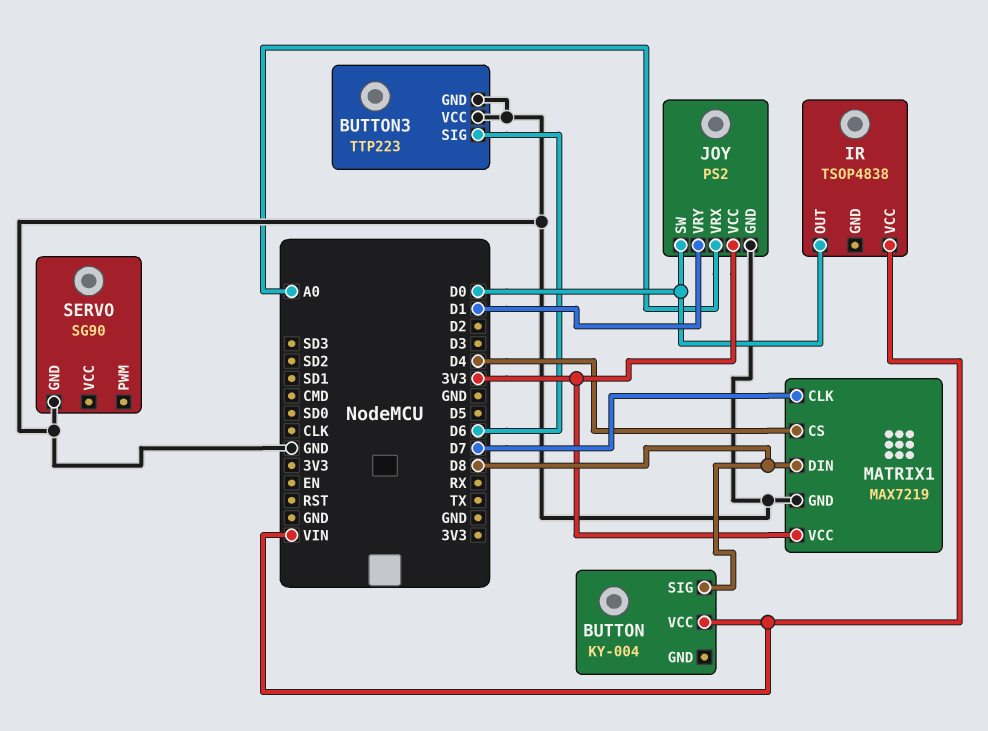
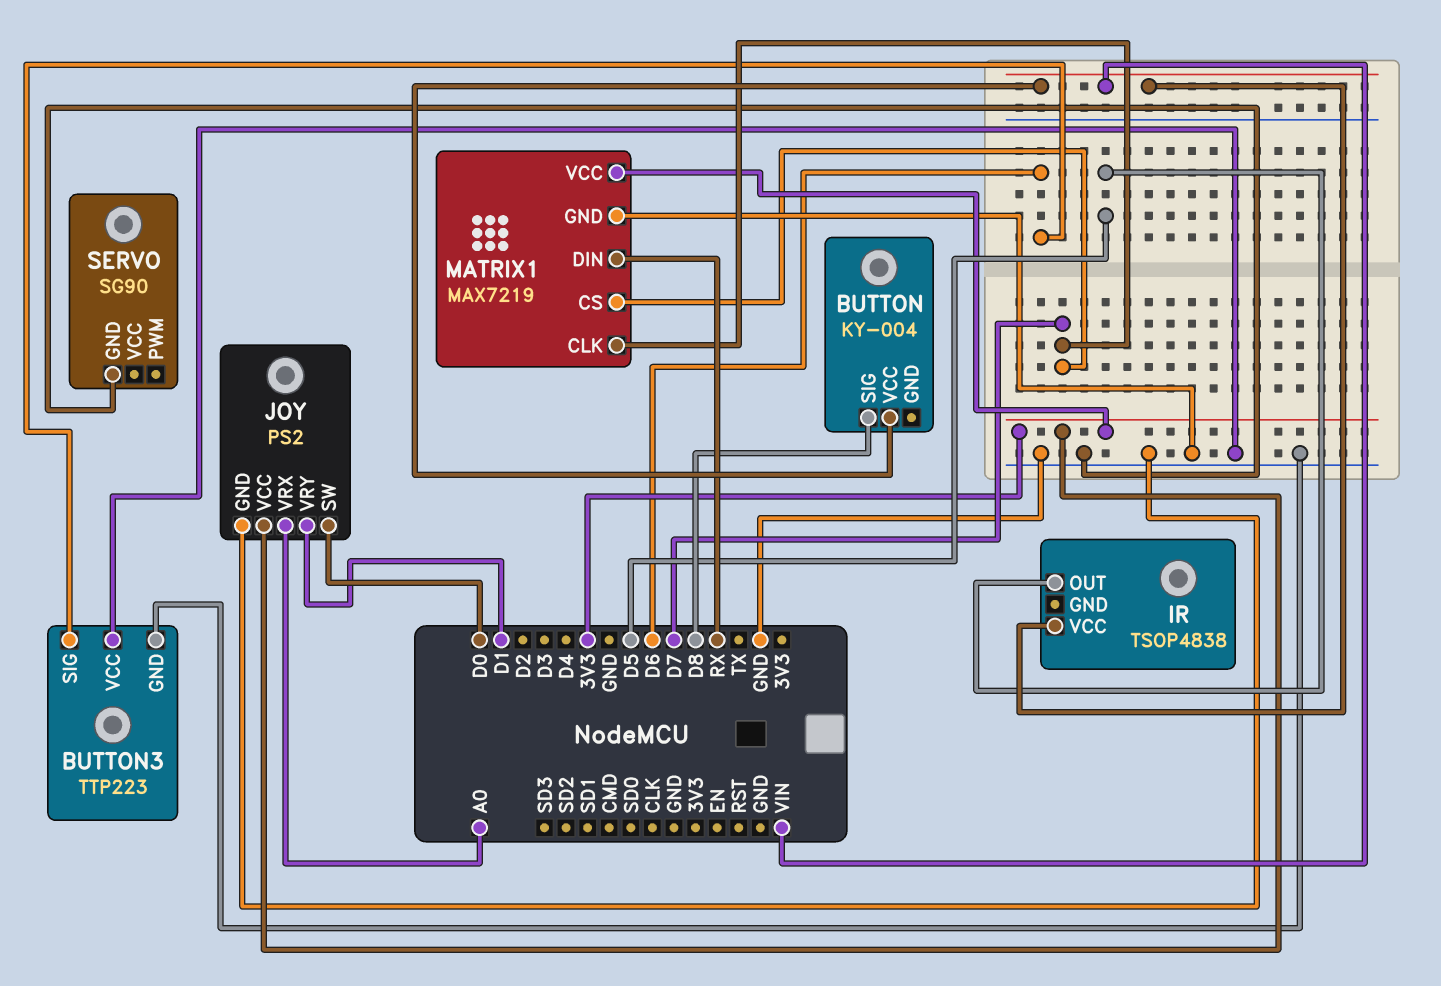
IR pin OUT: D0 -> D5
MATRIX1 pin CS: D4 -> D7
MATRIX1 pin DIN: D8 -> RX

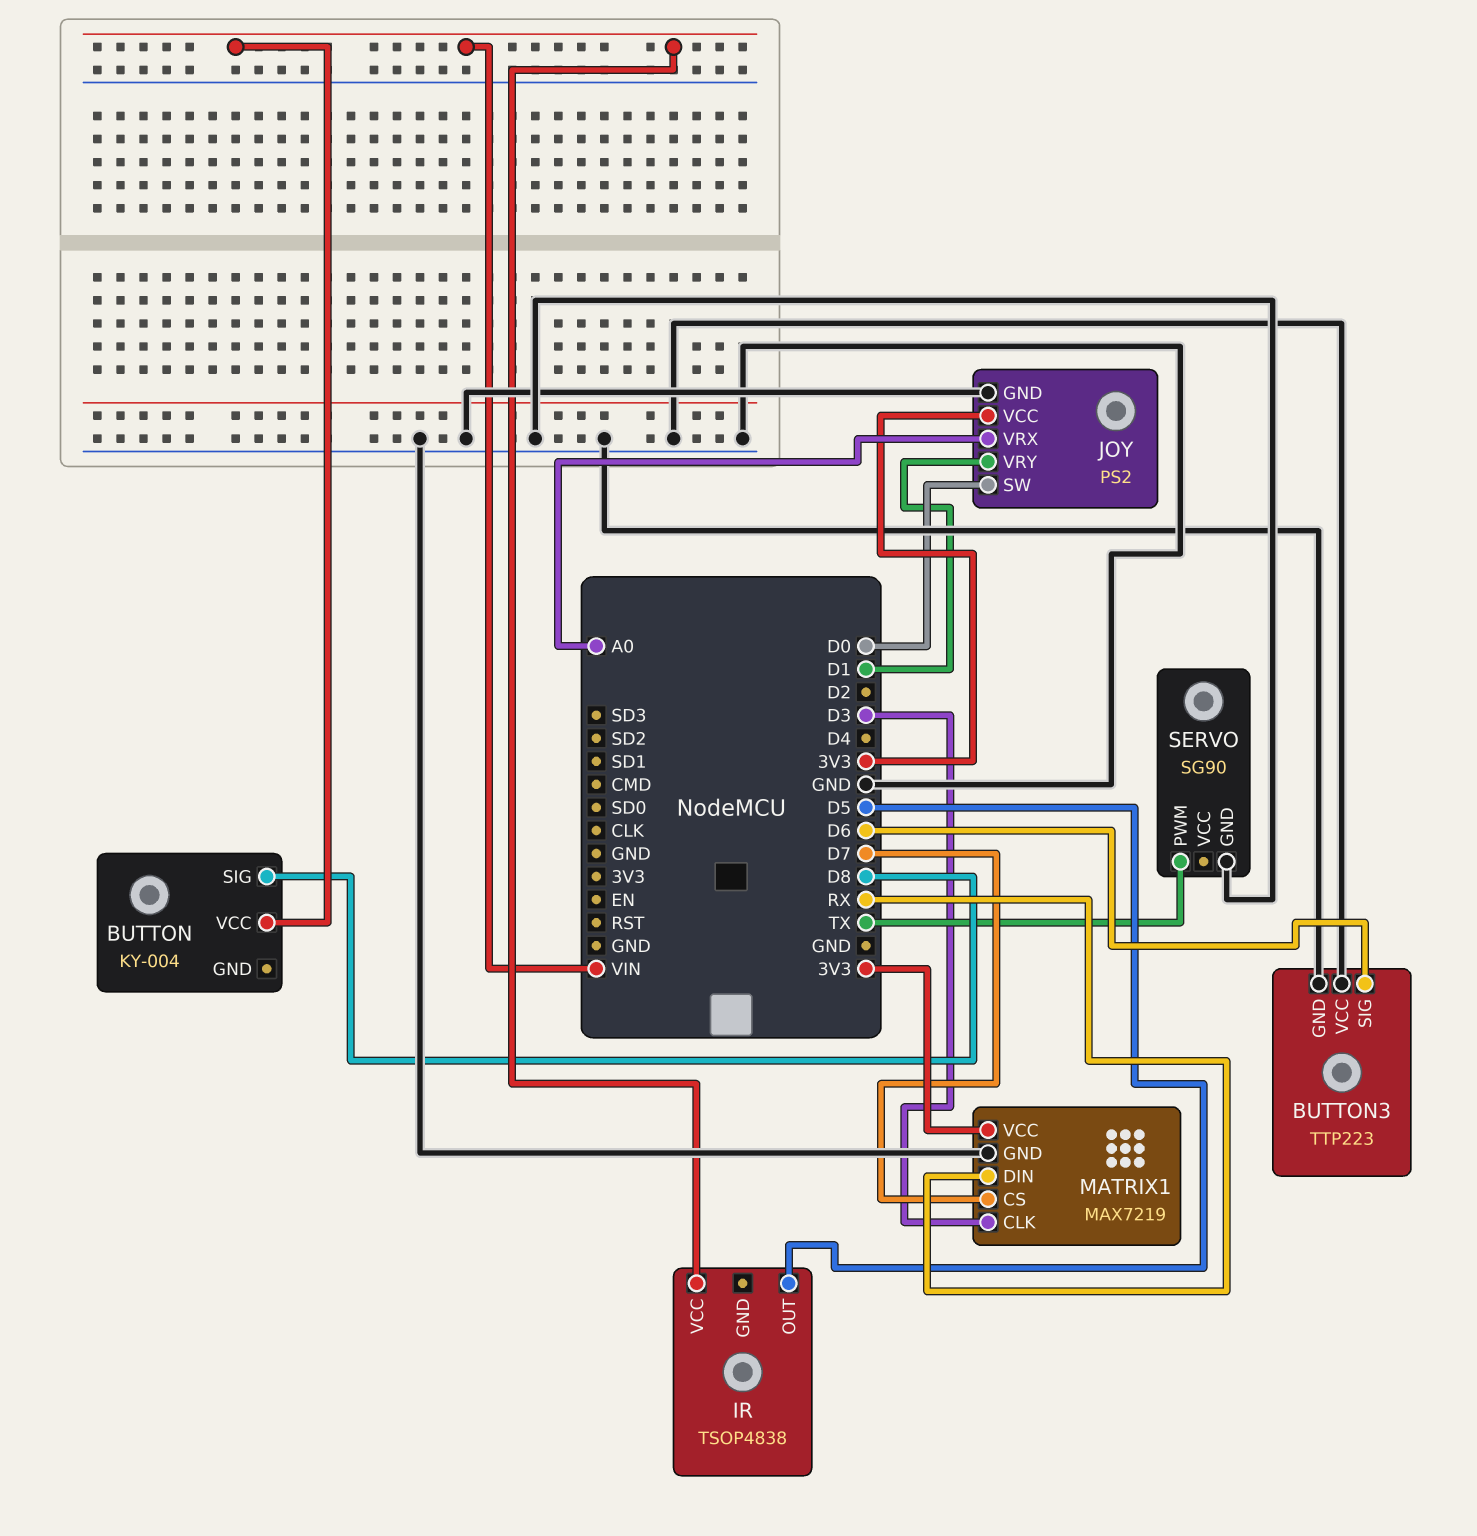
MATRIX1 pin CLK: D7 -> D3
SERVO pin PWM: none -> TX

